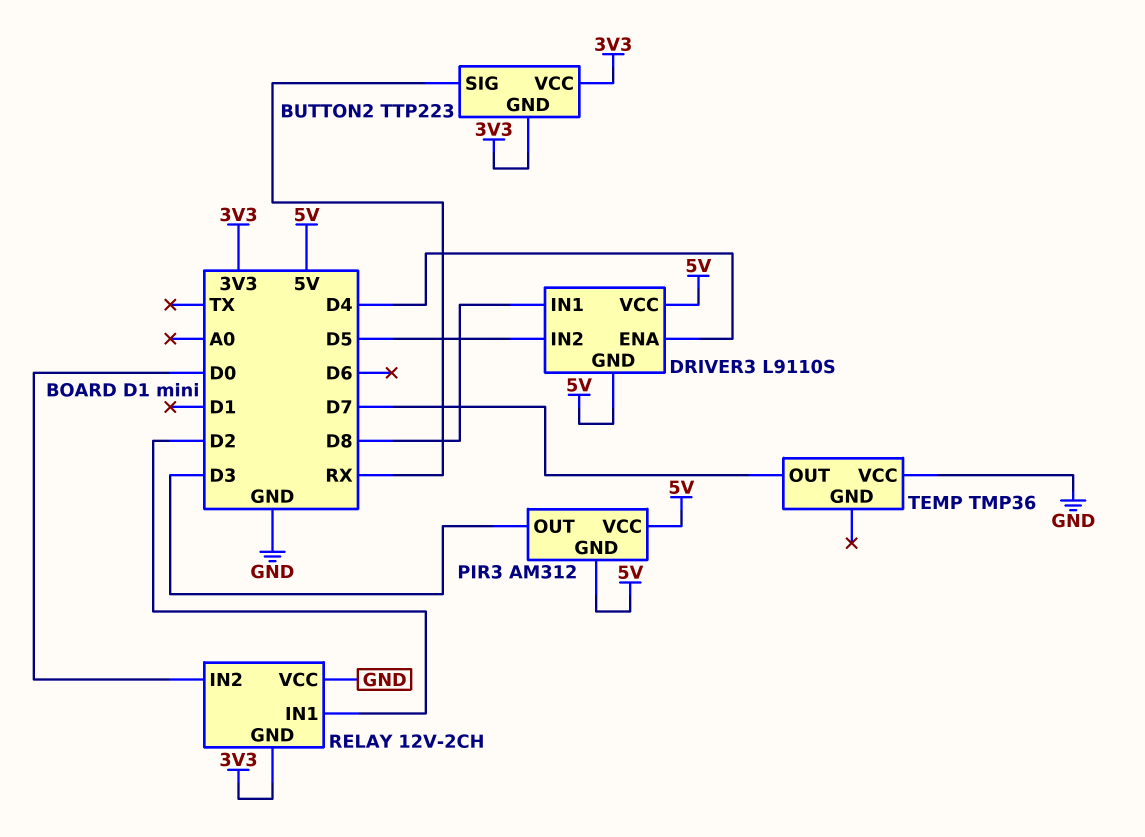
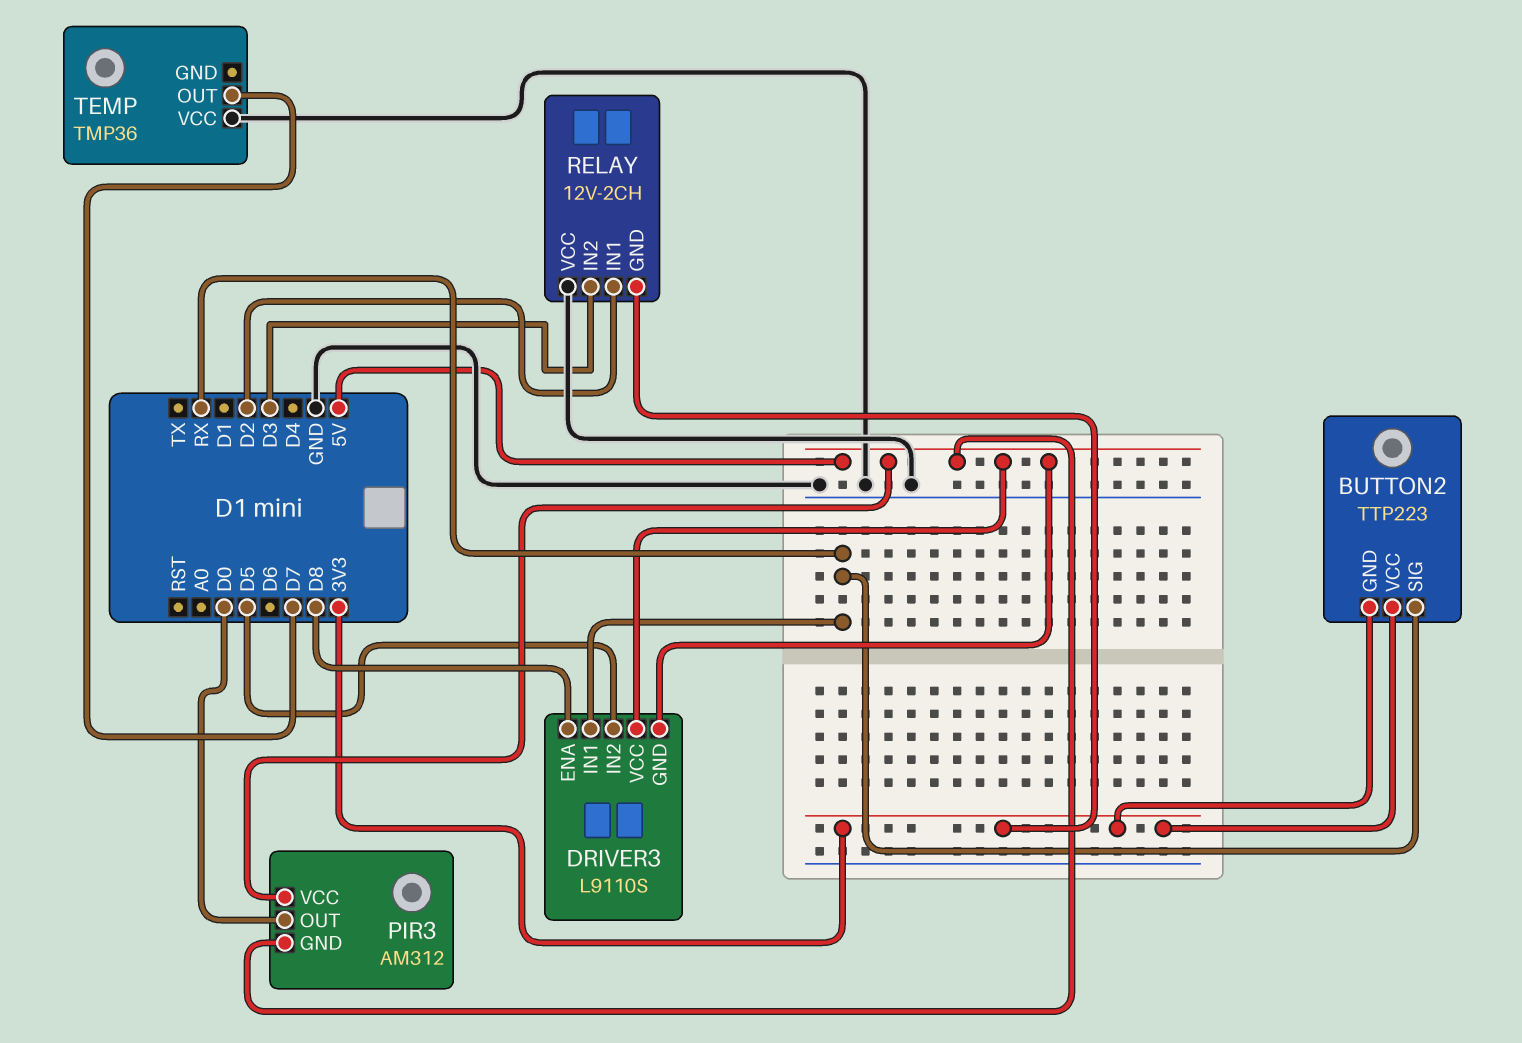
DRIVER3 pin ENA: D4 -> D8
DRIVER3 pin IN1: D8 -> RX
PIR3 pin OUT: D3 -> D0
RELAY pin IN2: D0 -> D3

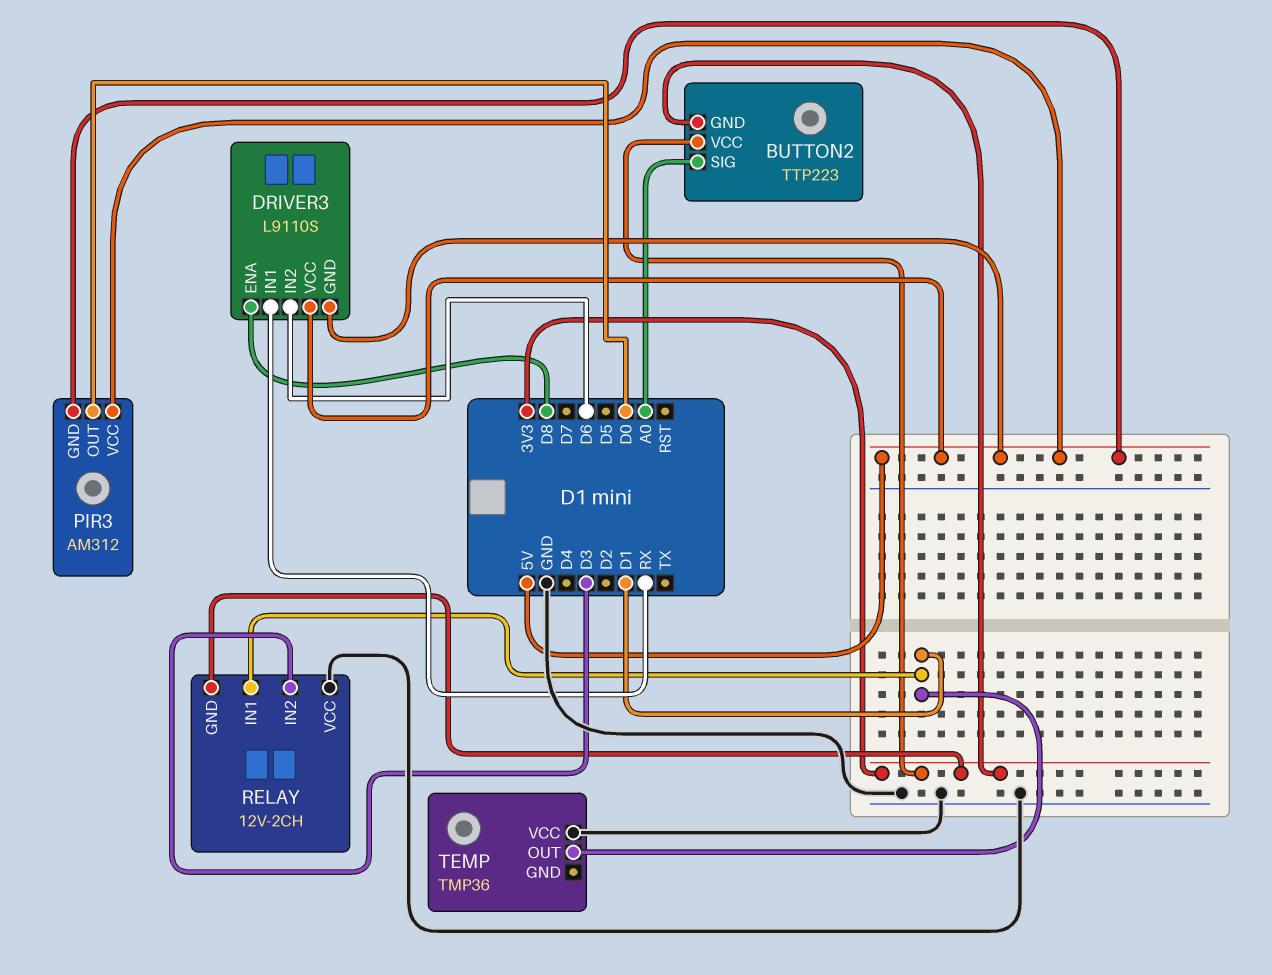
BUTTON2 pin SIG: RX -> A0
DRIVER3 pin IN2: D5 -> D6
RELAY pin IN1: D2 -> D1
TEMP pin OUT: D7 -> D1

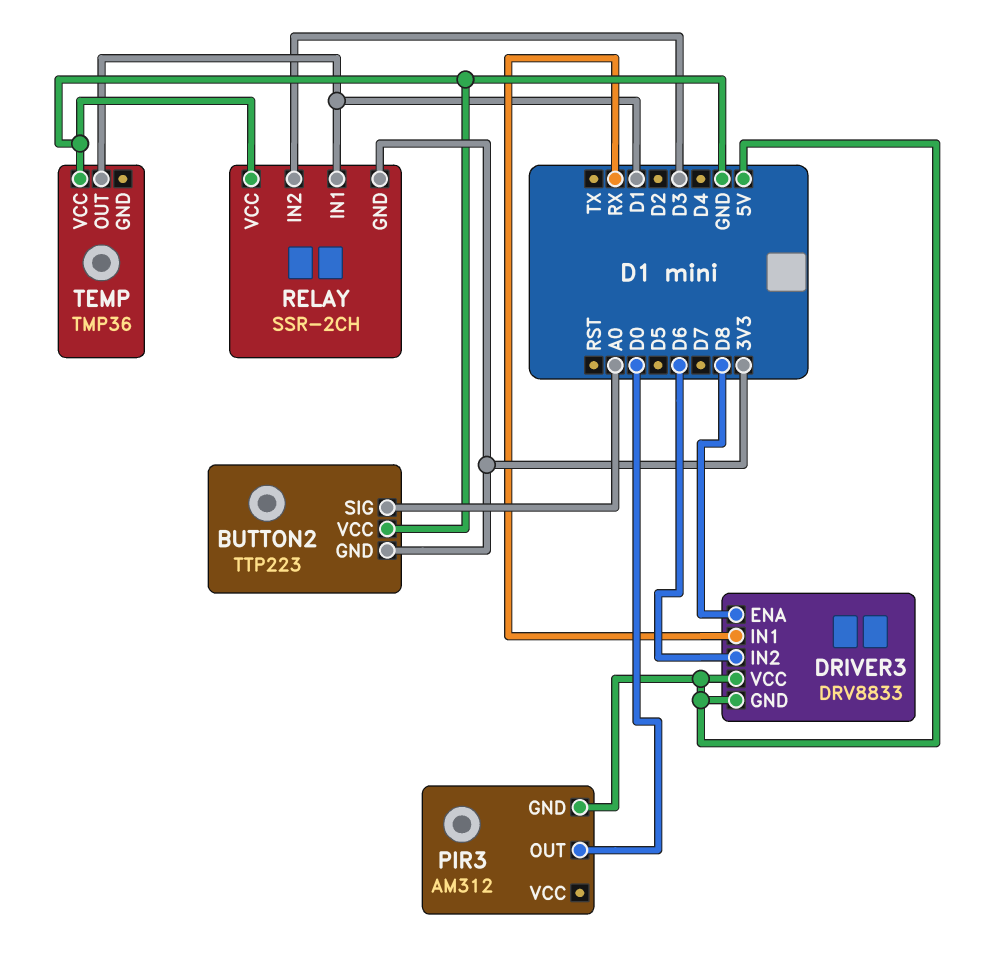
BUTTON2 pin VCC: 3V3 -> GND
DRIVER3: L9110S -> DRV8833
PIR3 pin VCC: 5V -> none
RELAY: 12V-2CH -> SSR-2CH

